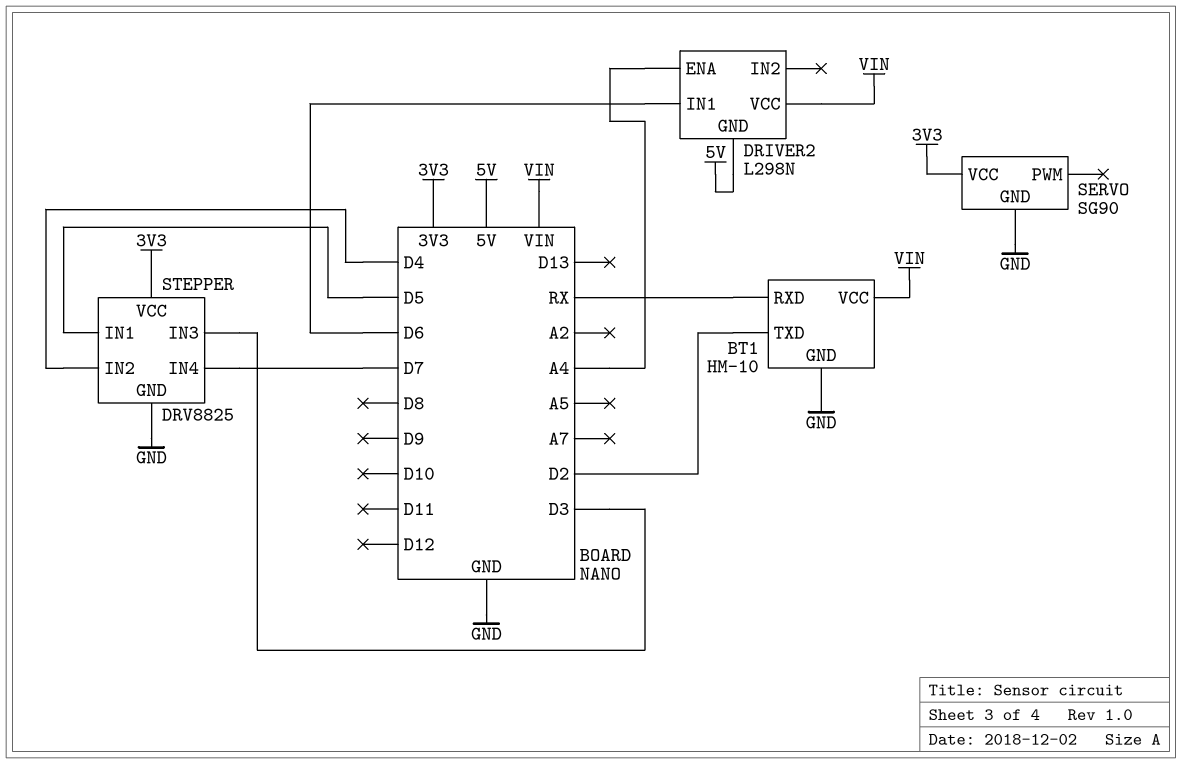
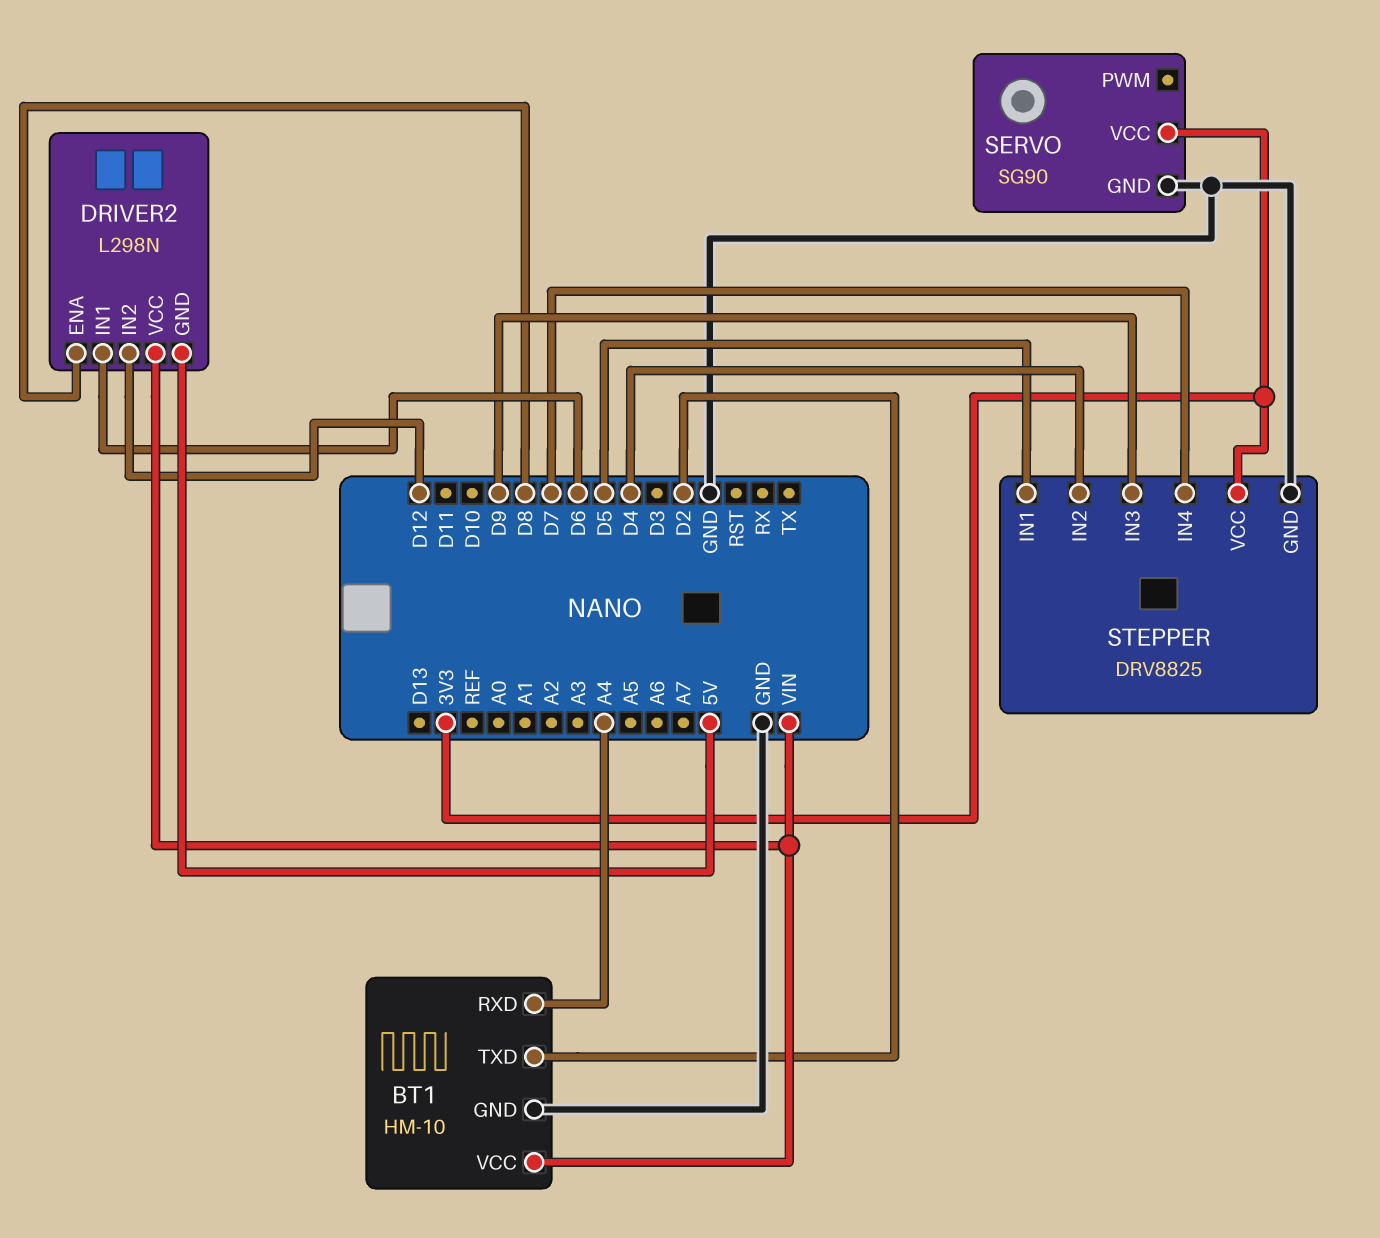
BT1 pin RXD: RX -> A4
DRIVER2 pin ENA: A4 -> D8
DRIVER2 pin IN2: none -> D12
STEPPER pin IN3: D3 -> D9

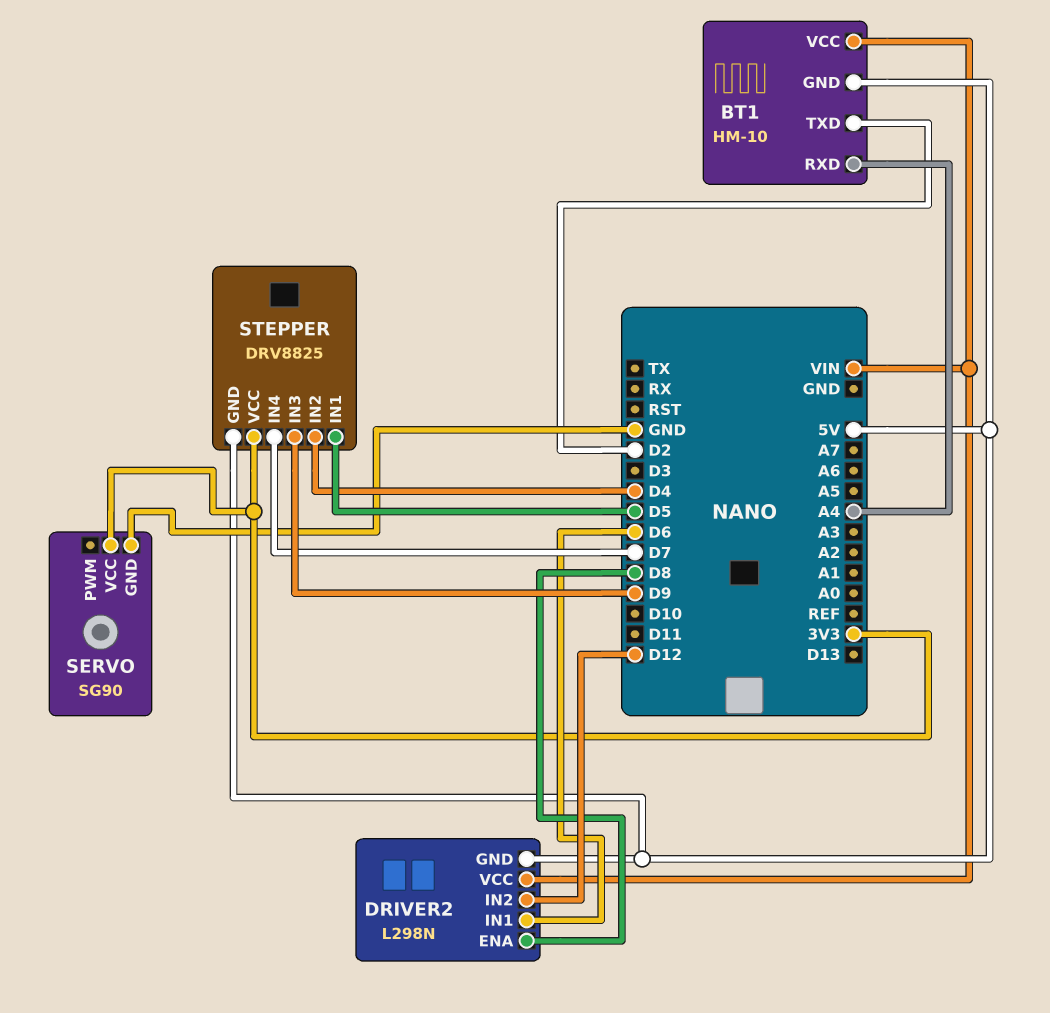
BT1 pin GND: GND -> 5V
STEPPER pin GND: GND -> 5V

